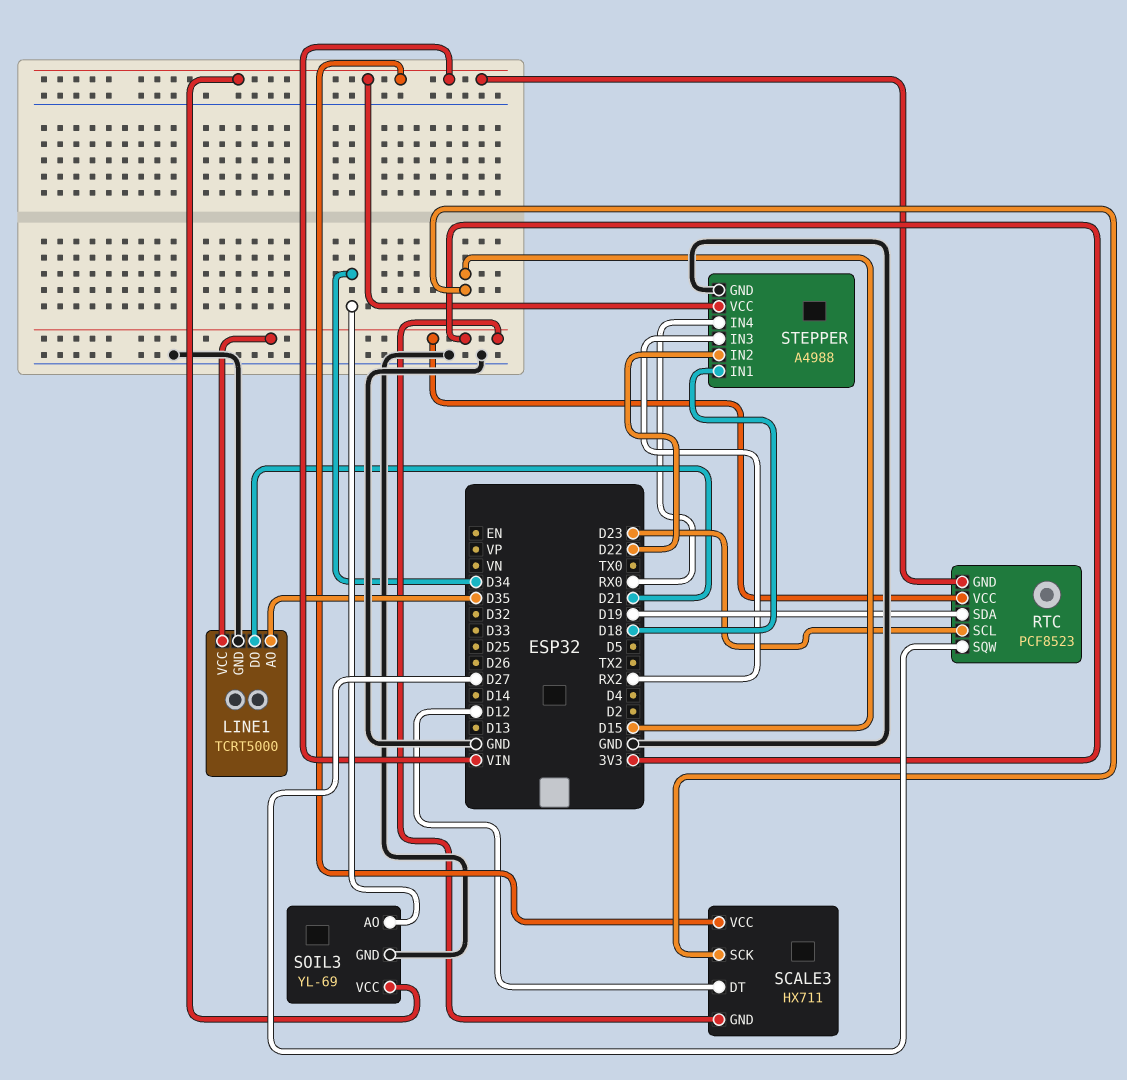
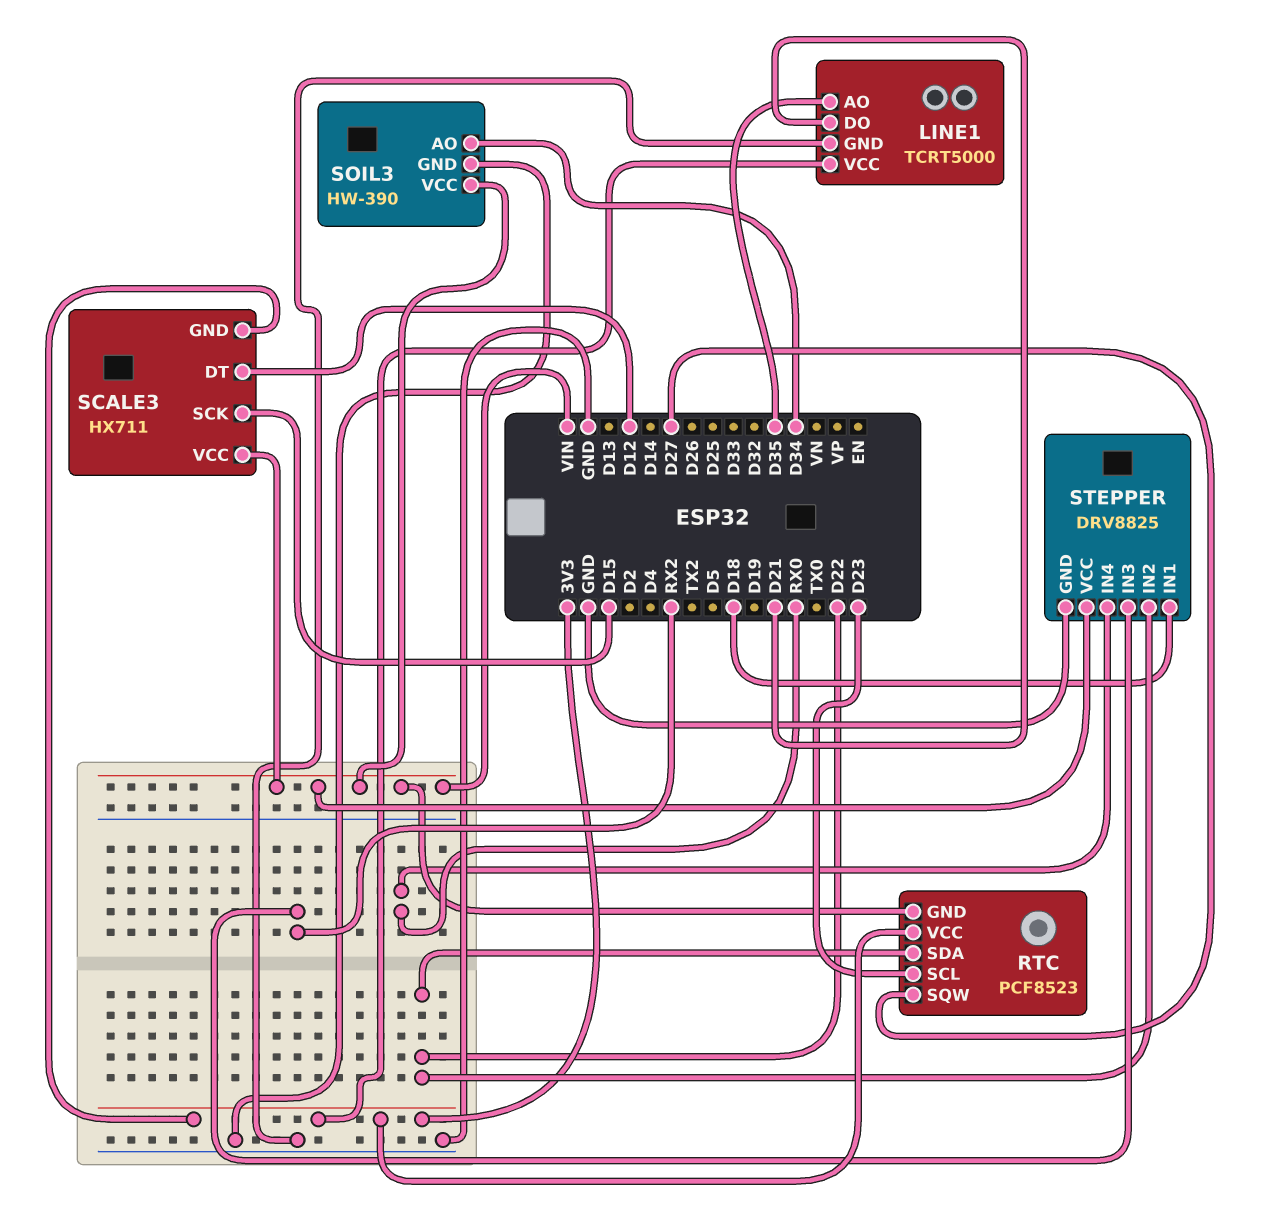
RTC pin SDA: D19 -> D22
SOIL3: YL-69 -> HW-390
STEPPER: A4988 -> DRV8825

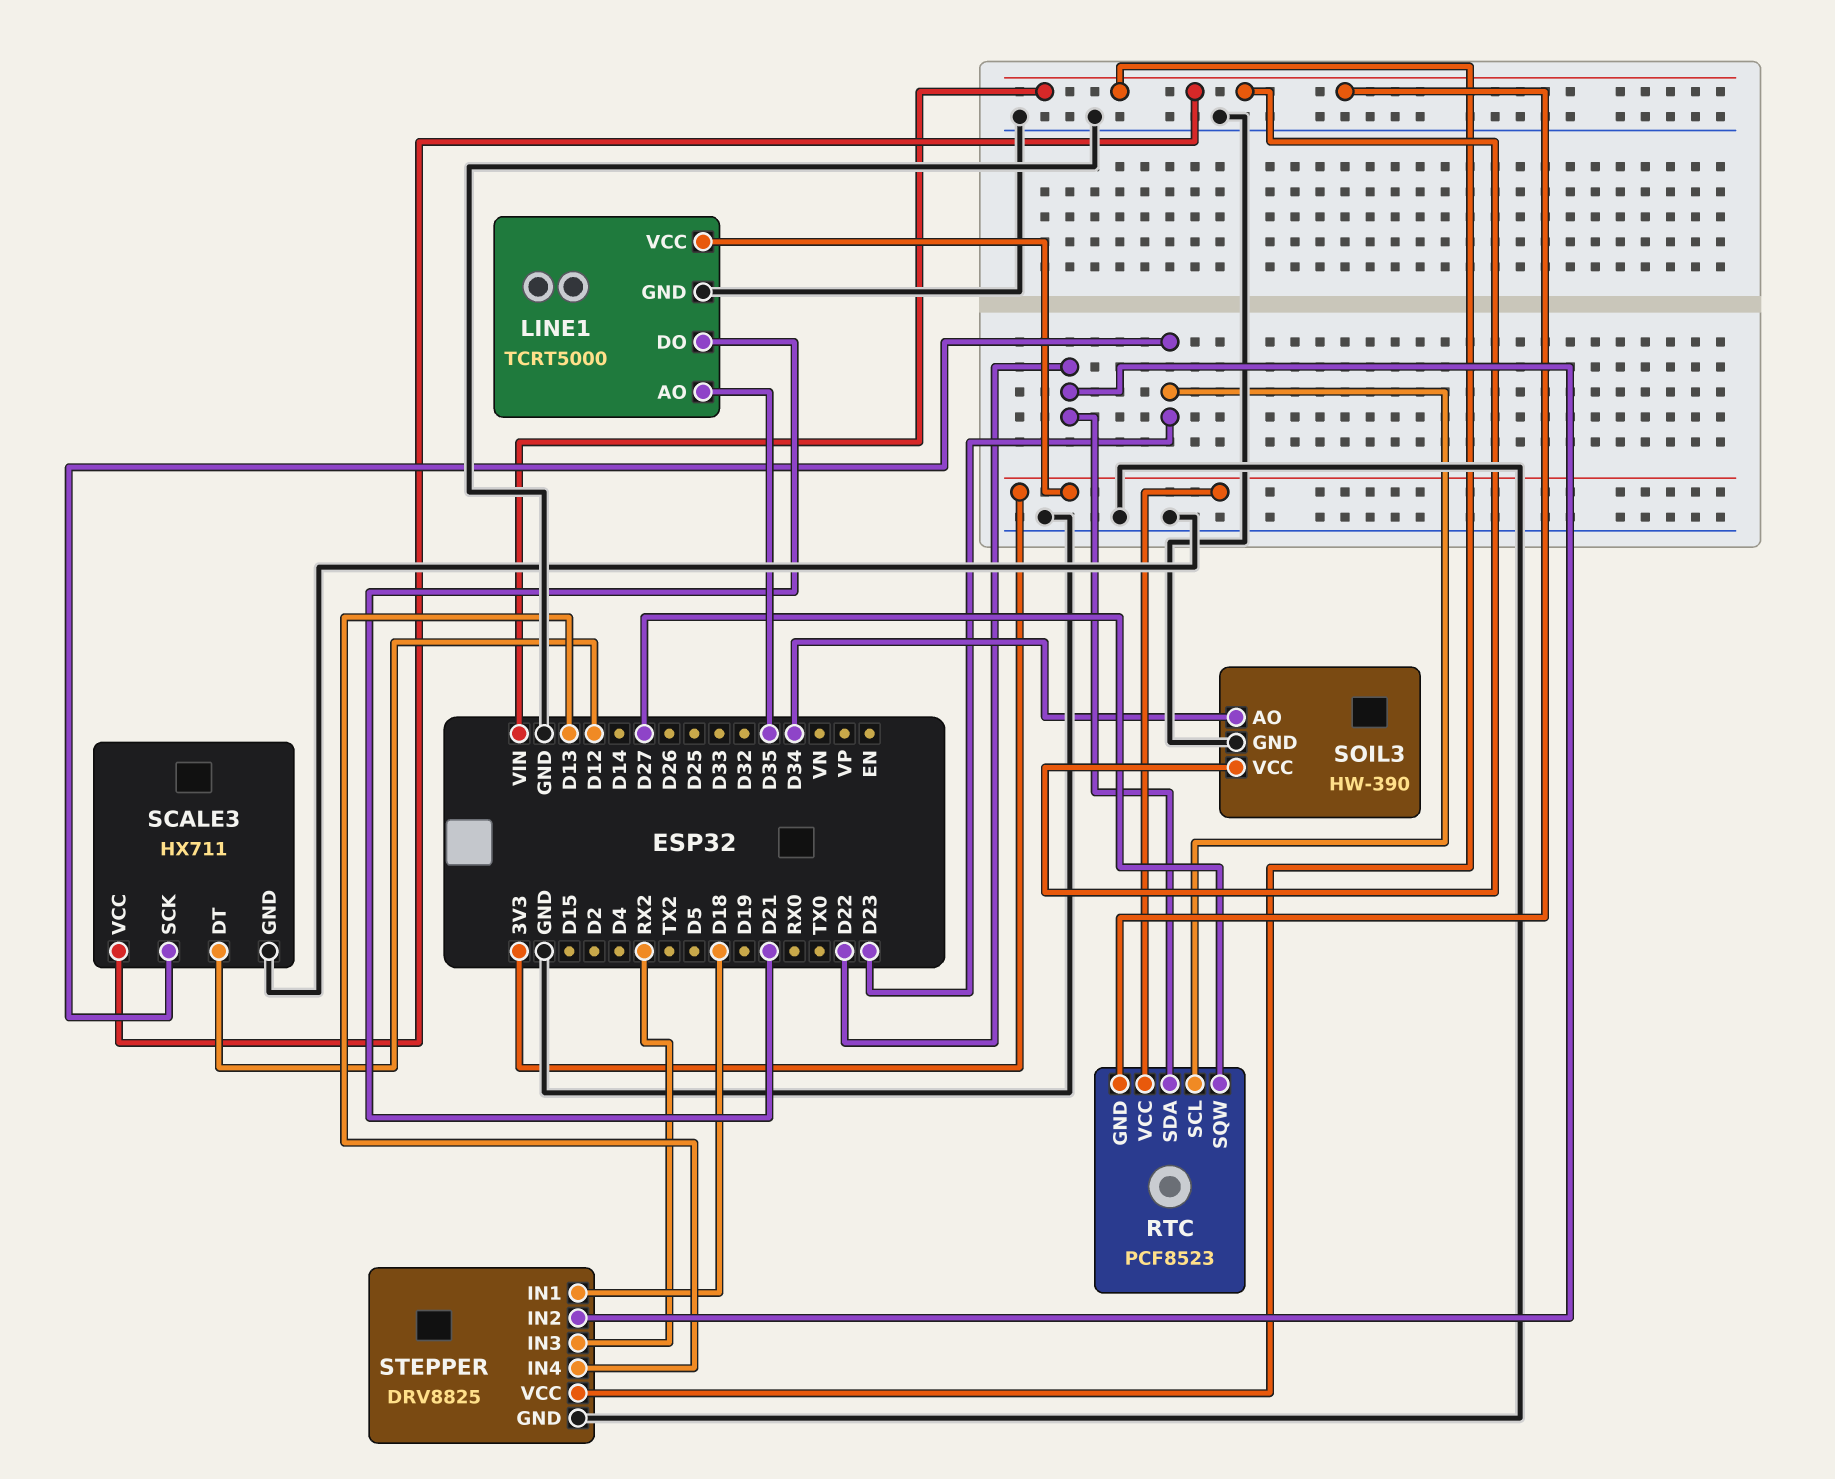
SCALE3 pin GND: 3V3 -> GND
SCALE3 pin SCK: D15 -> D23
STEPPER pin IN4: RX0 -> D13

